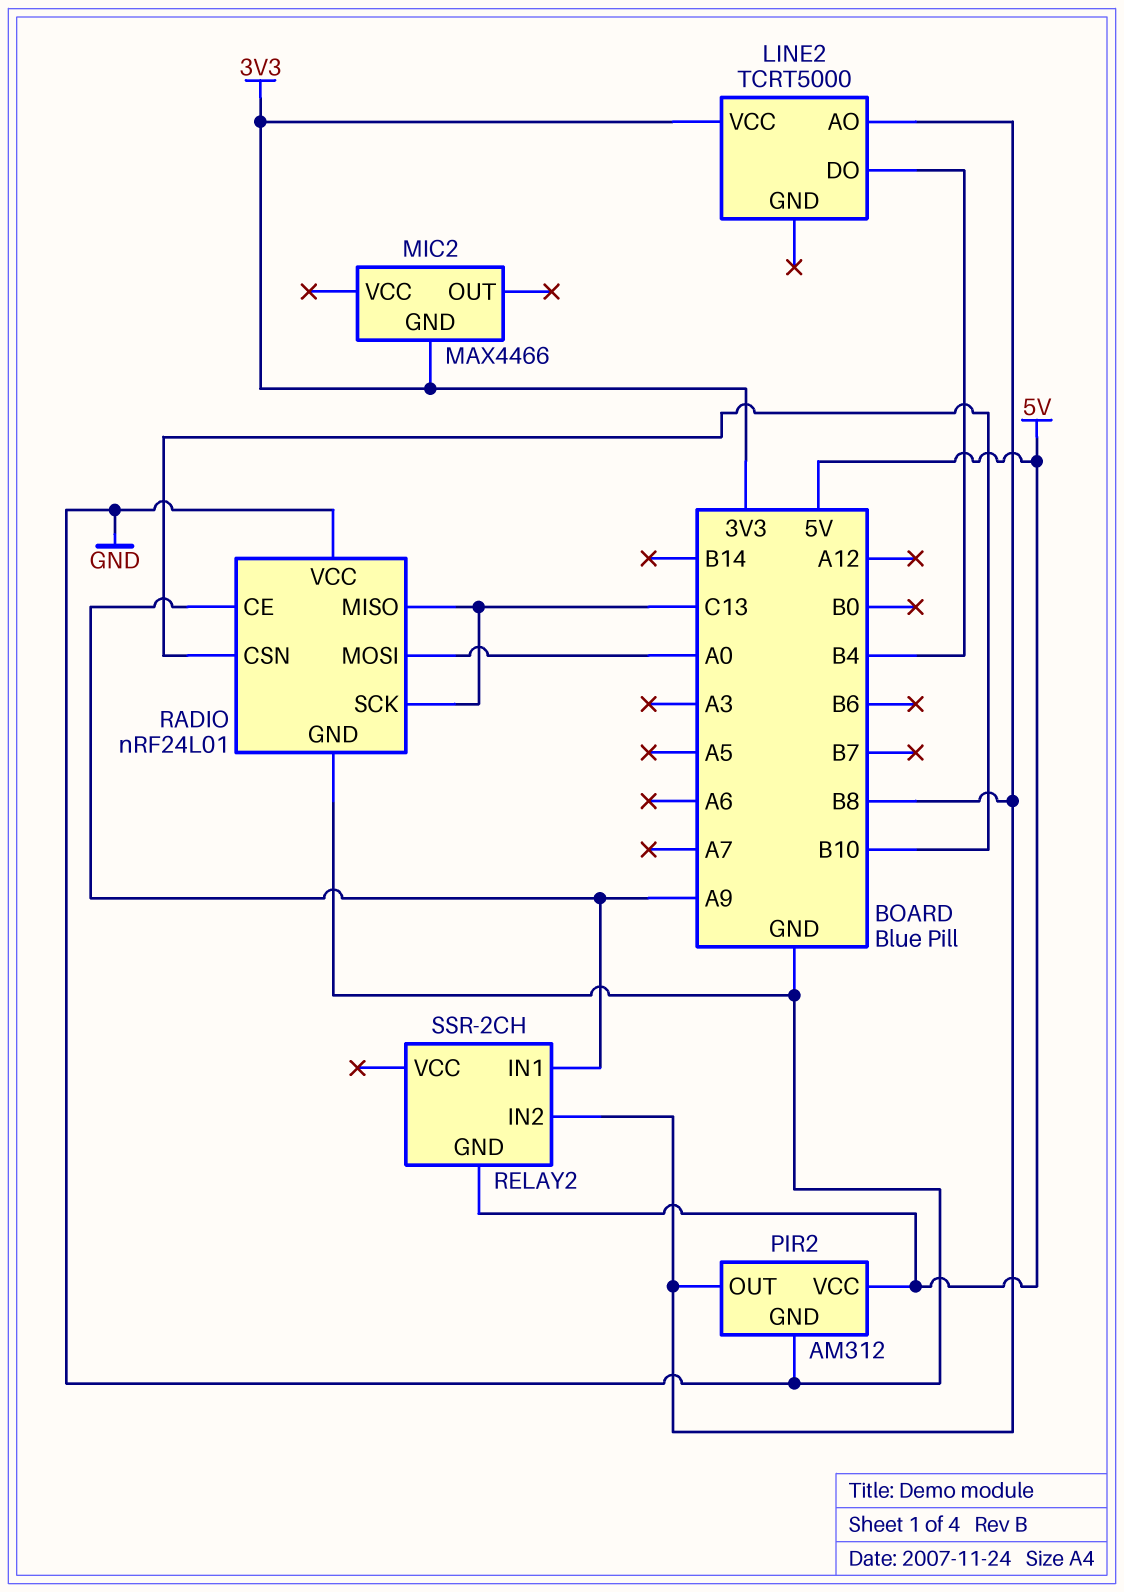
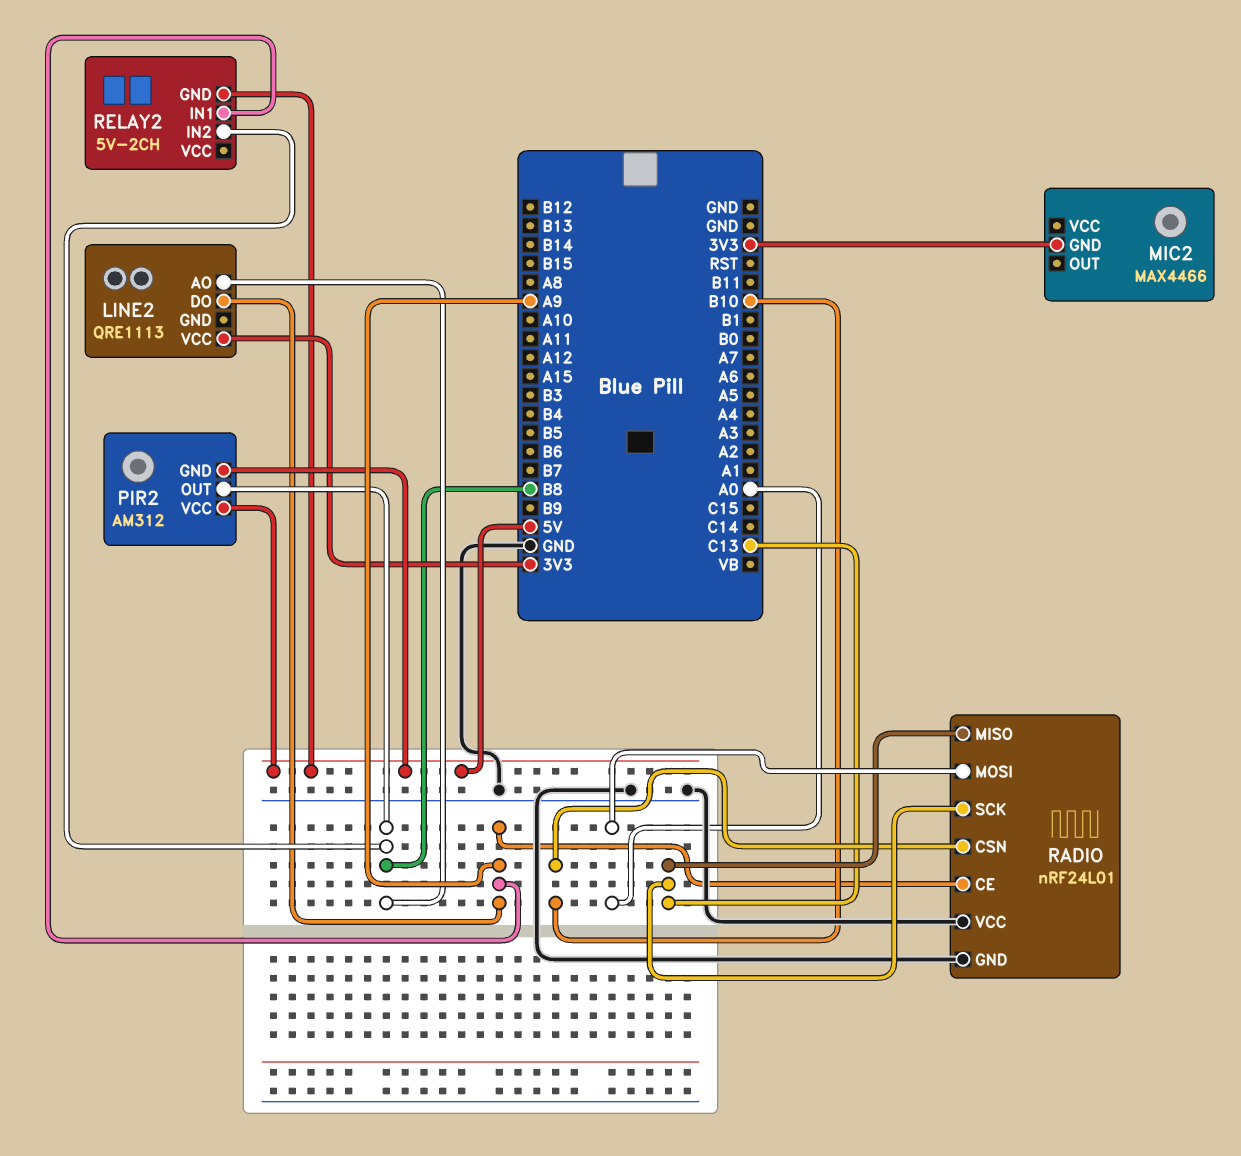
LINE2: TCRT5000 -> QRE1113
LINE2 pin DO: B4 -> A9
PIR2 pin GND: GND -> 5V
RELAY2: SSR-2CH -> 5V-2CH

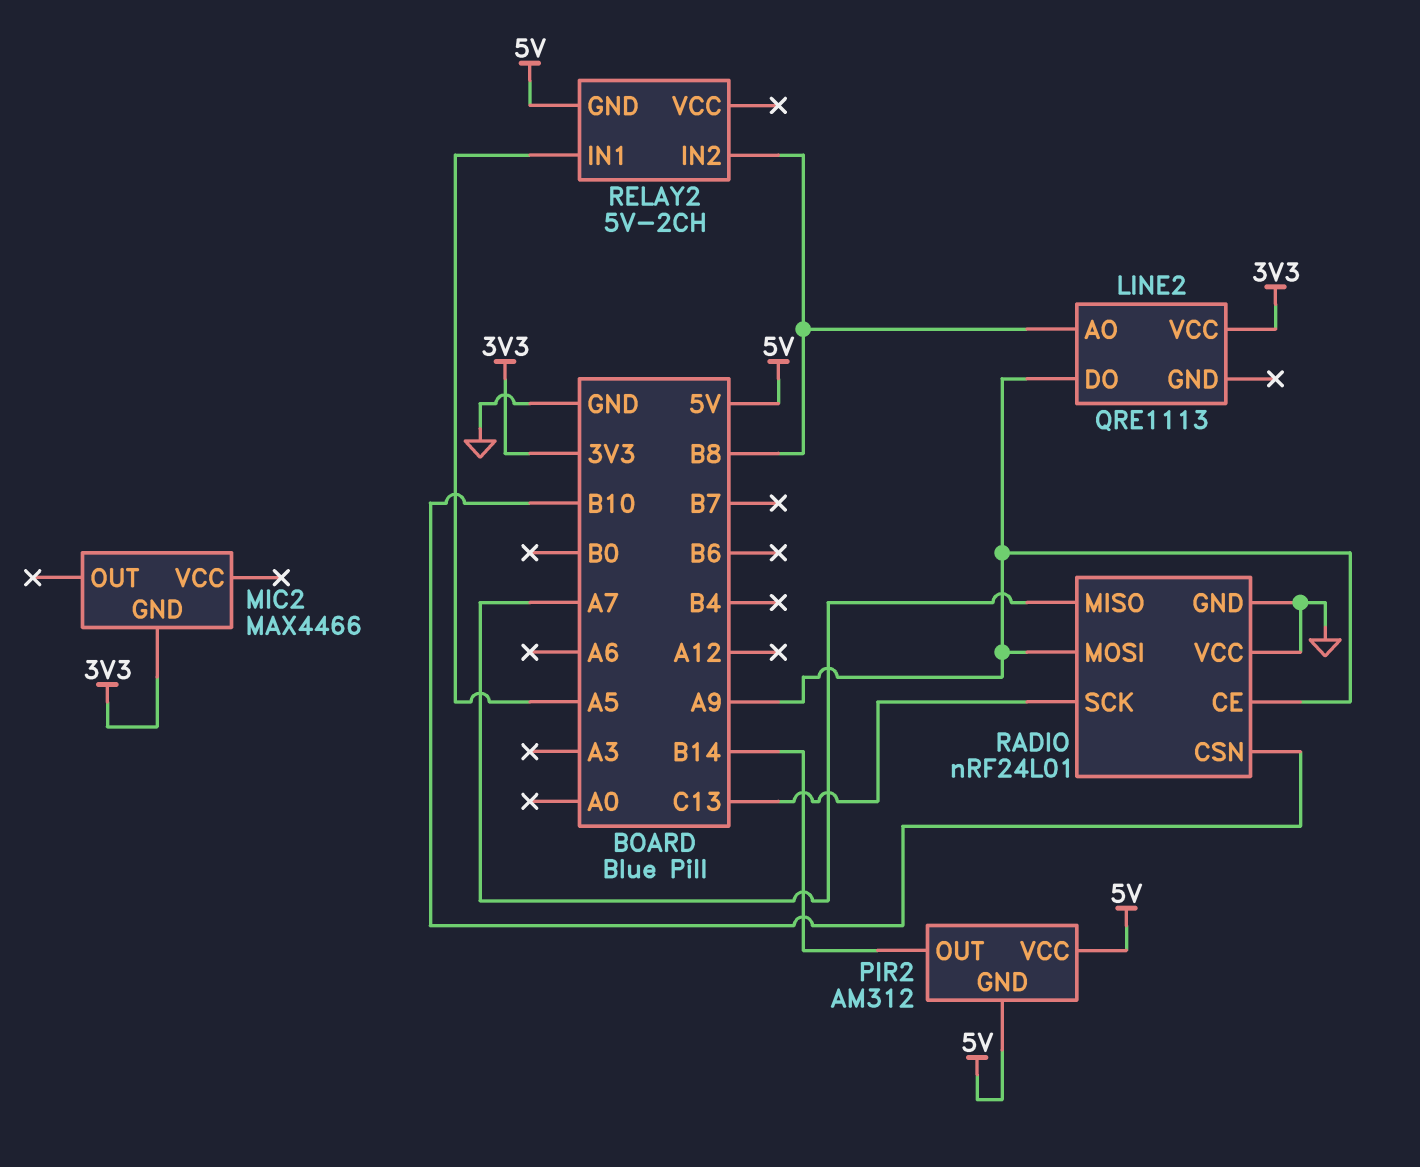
PIR2 pin OUT: B8 -> B14
RADIO pin MISO: C13 -> A7
RADIO pin MOSI: A0 -> A9
RELAY2 pin IN1: A9 -> A5

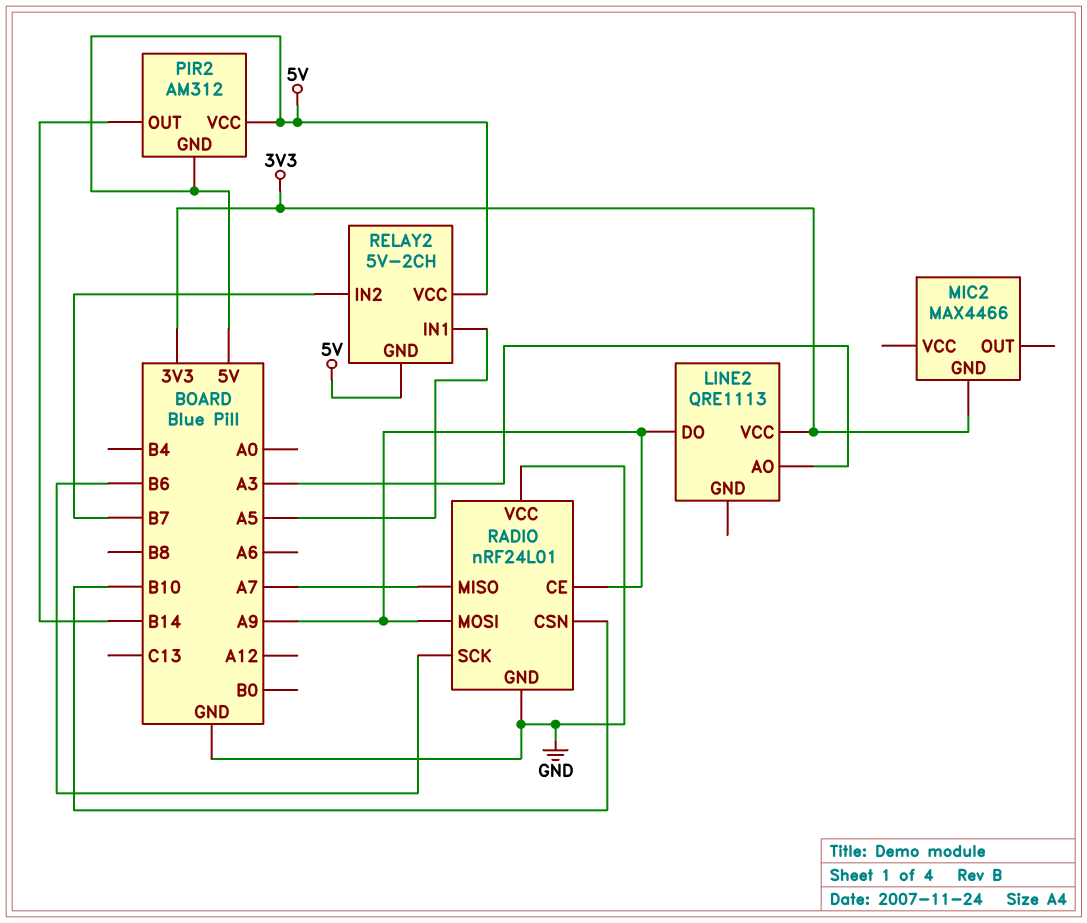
LINE2 pin AO: B8 -> A3
RADIO pin SCK: C13 -> B6
RELAY2 pin IN2: B8 -> B7
RELAY2 pin VCC: none -> 5V

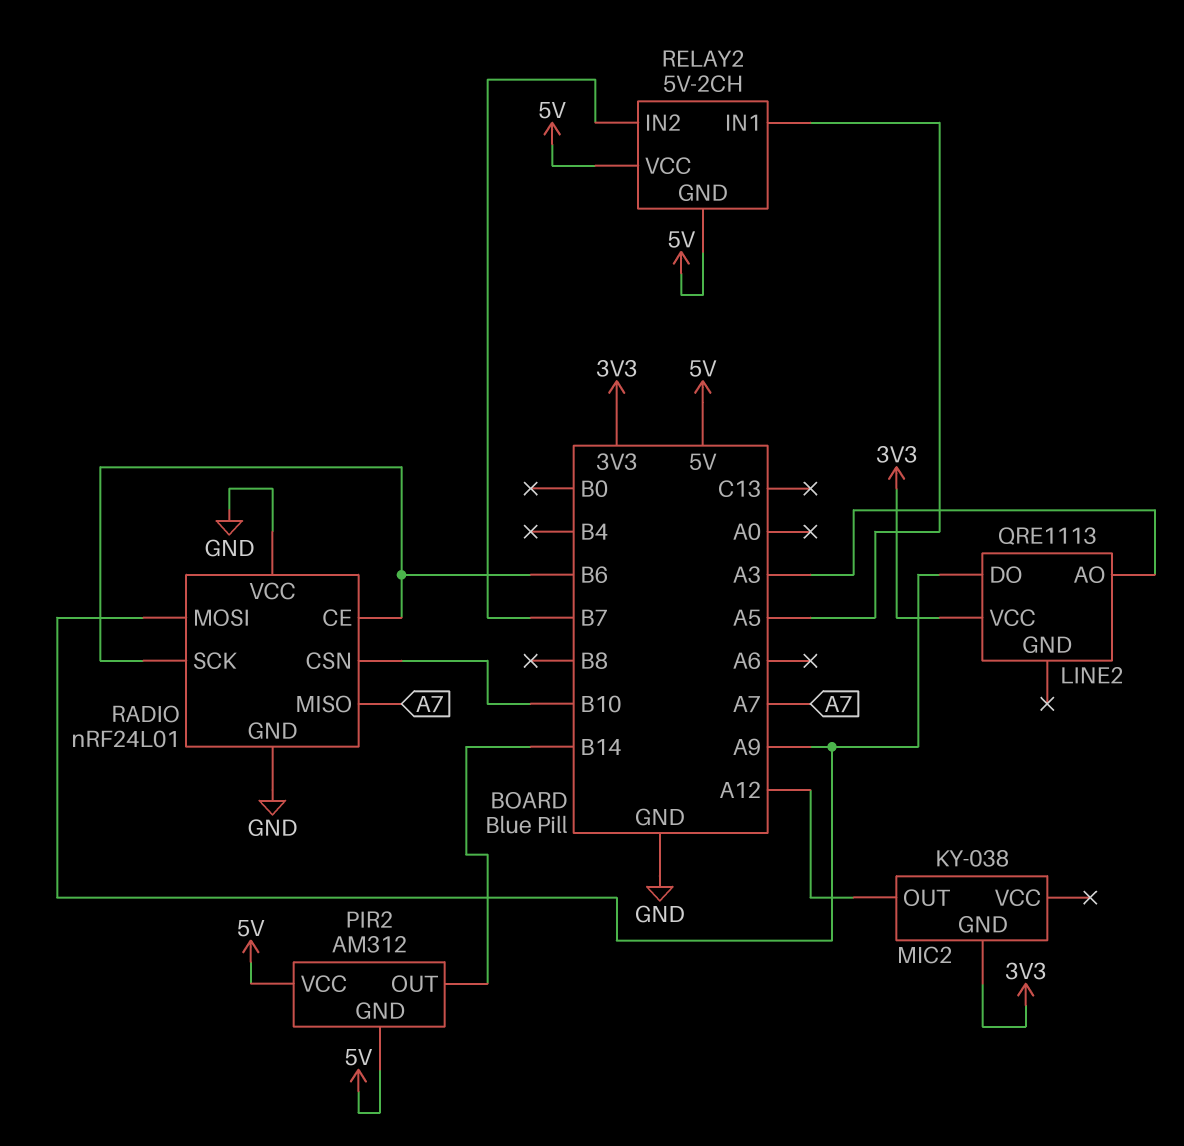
MIC2: MAX4466 -> KY-038
MIC2 pin OUT: none -> A12
RADIO pin CE: A9 -> B6

